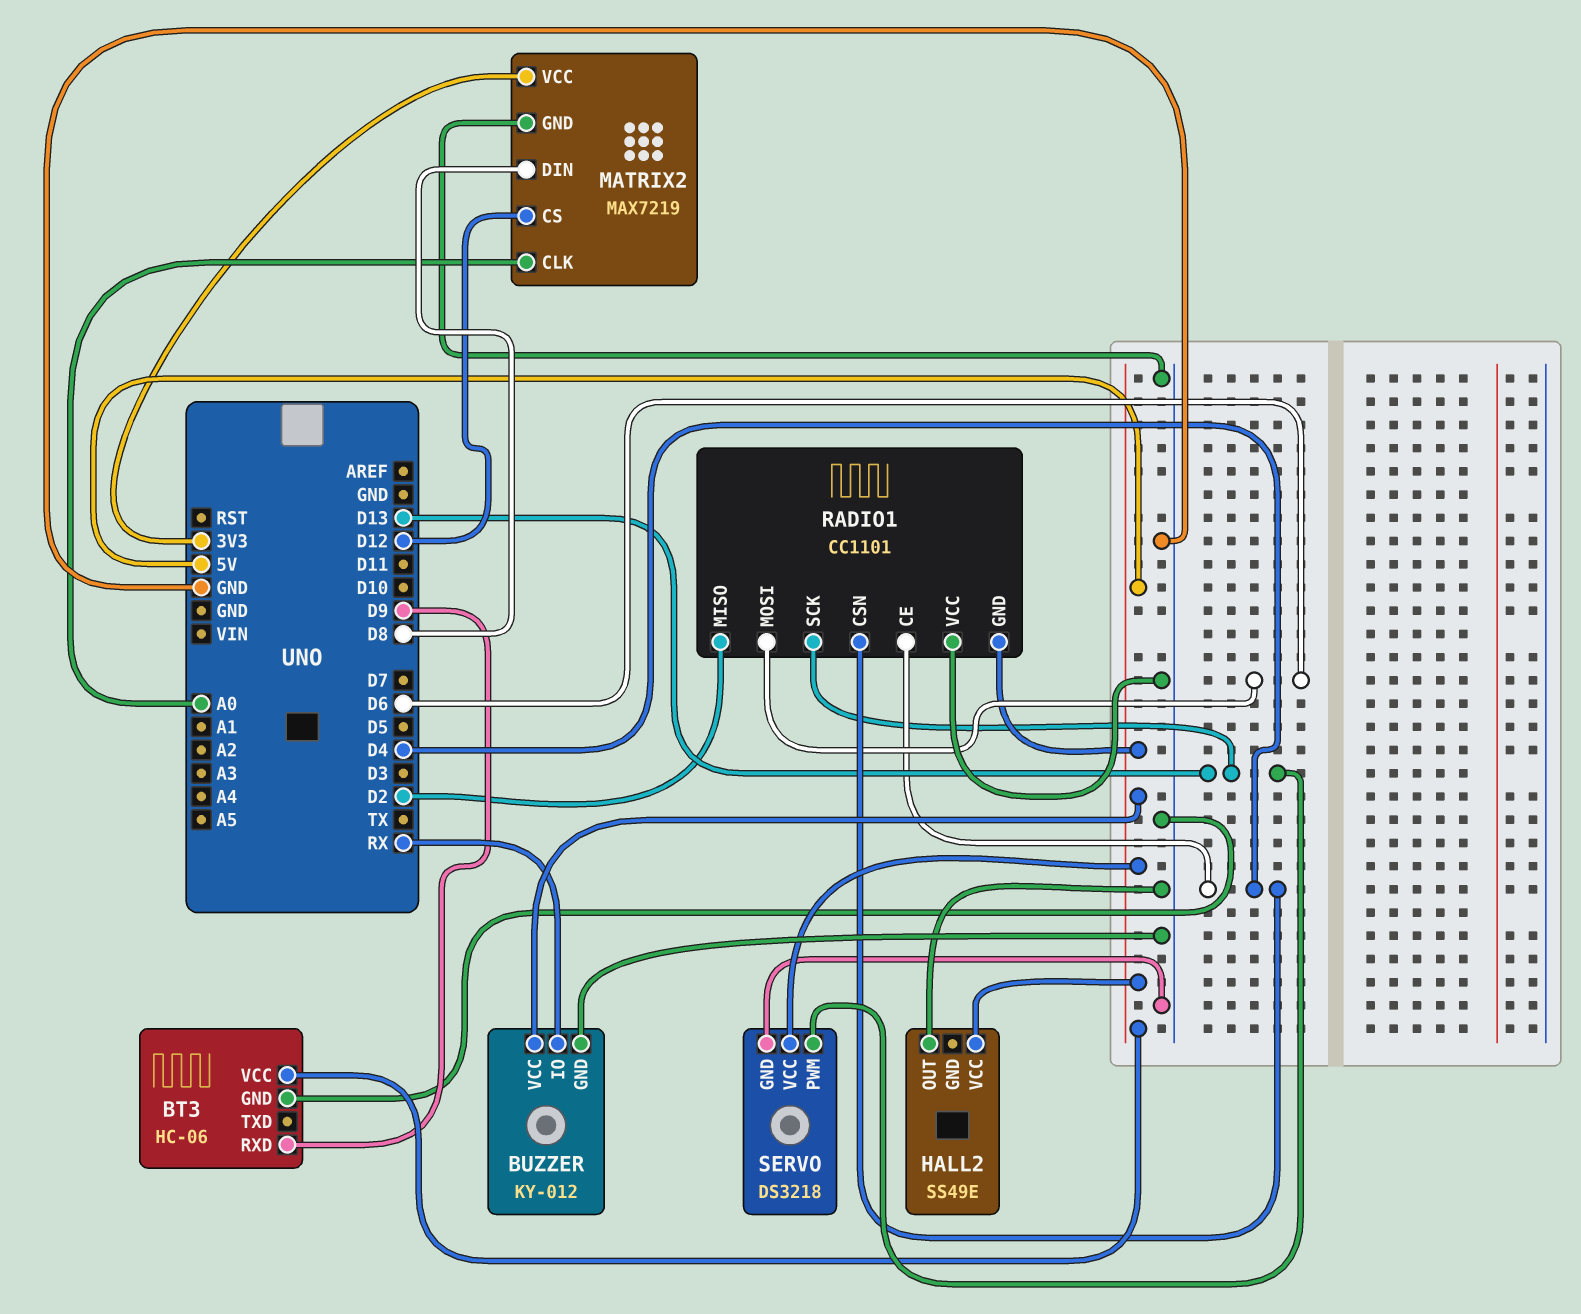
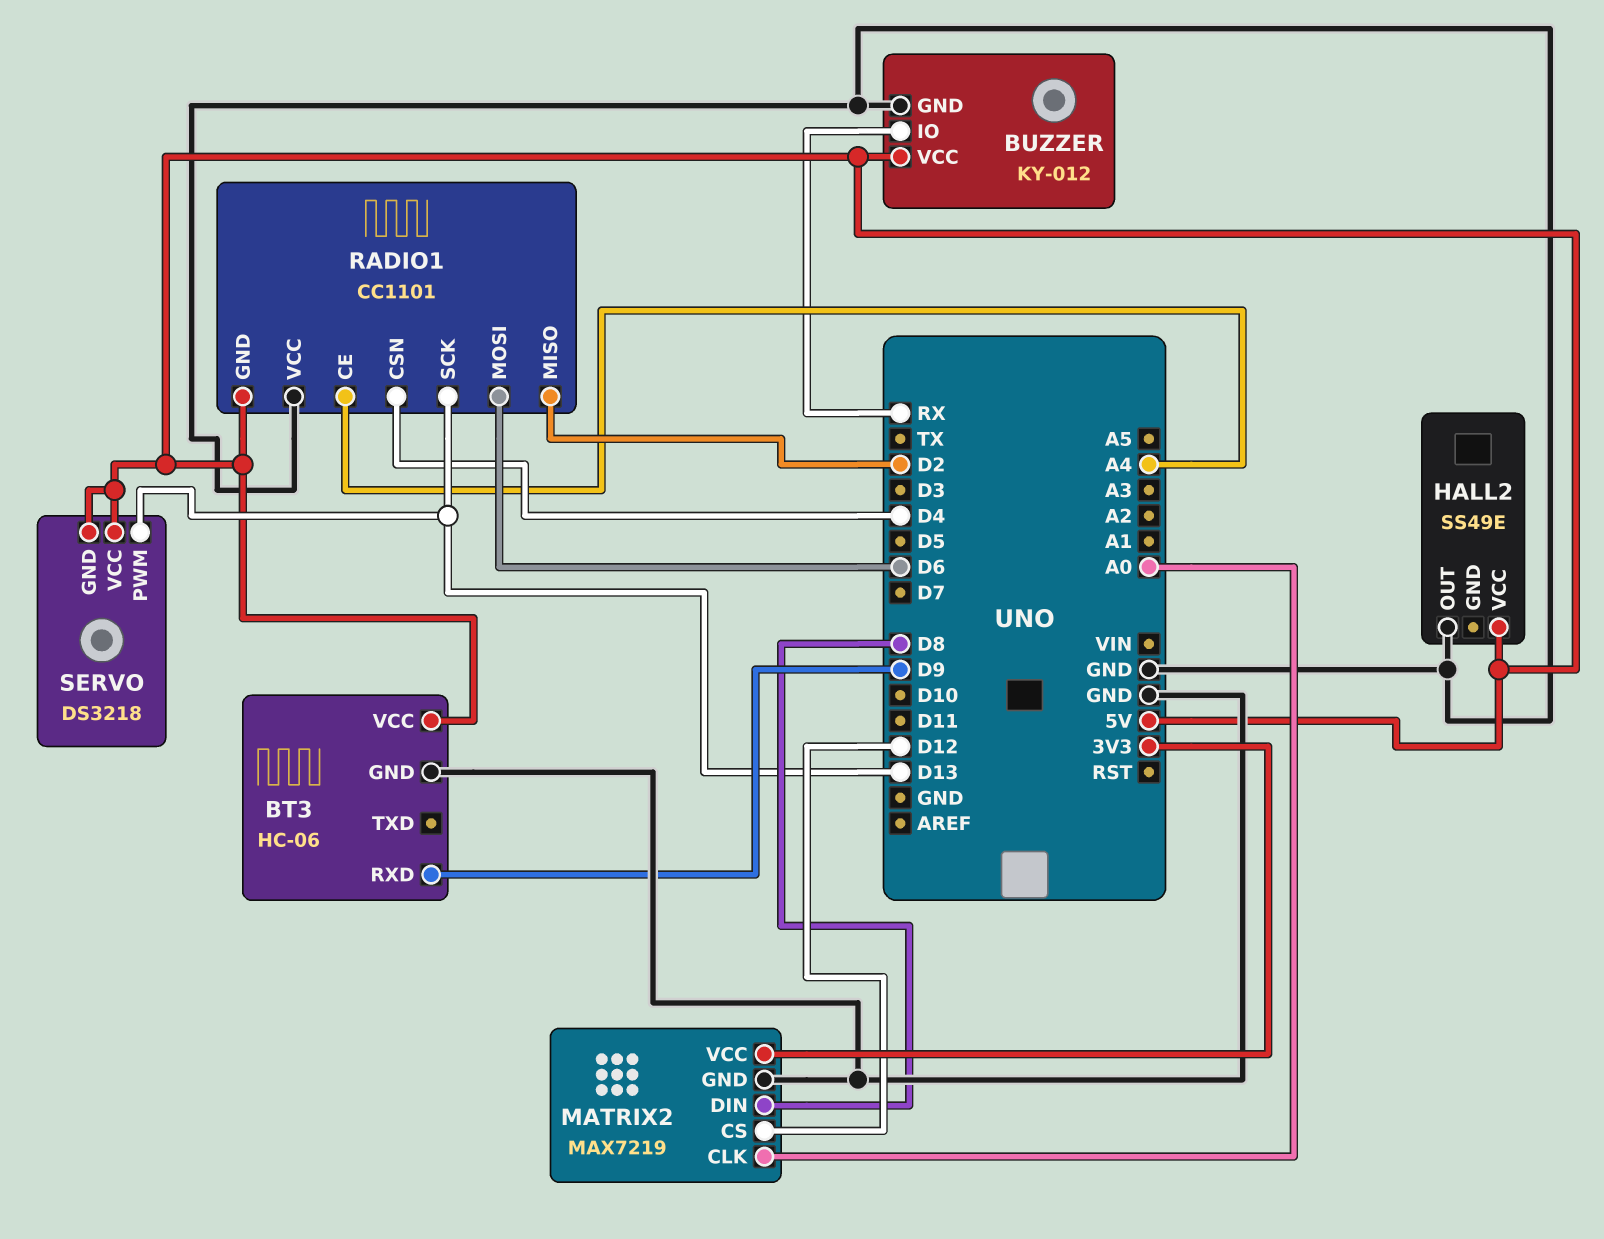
RADIO1 pin CE: D4 -> A4
SERVO pin GND: GND -> 5V

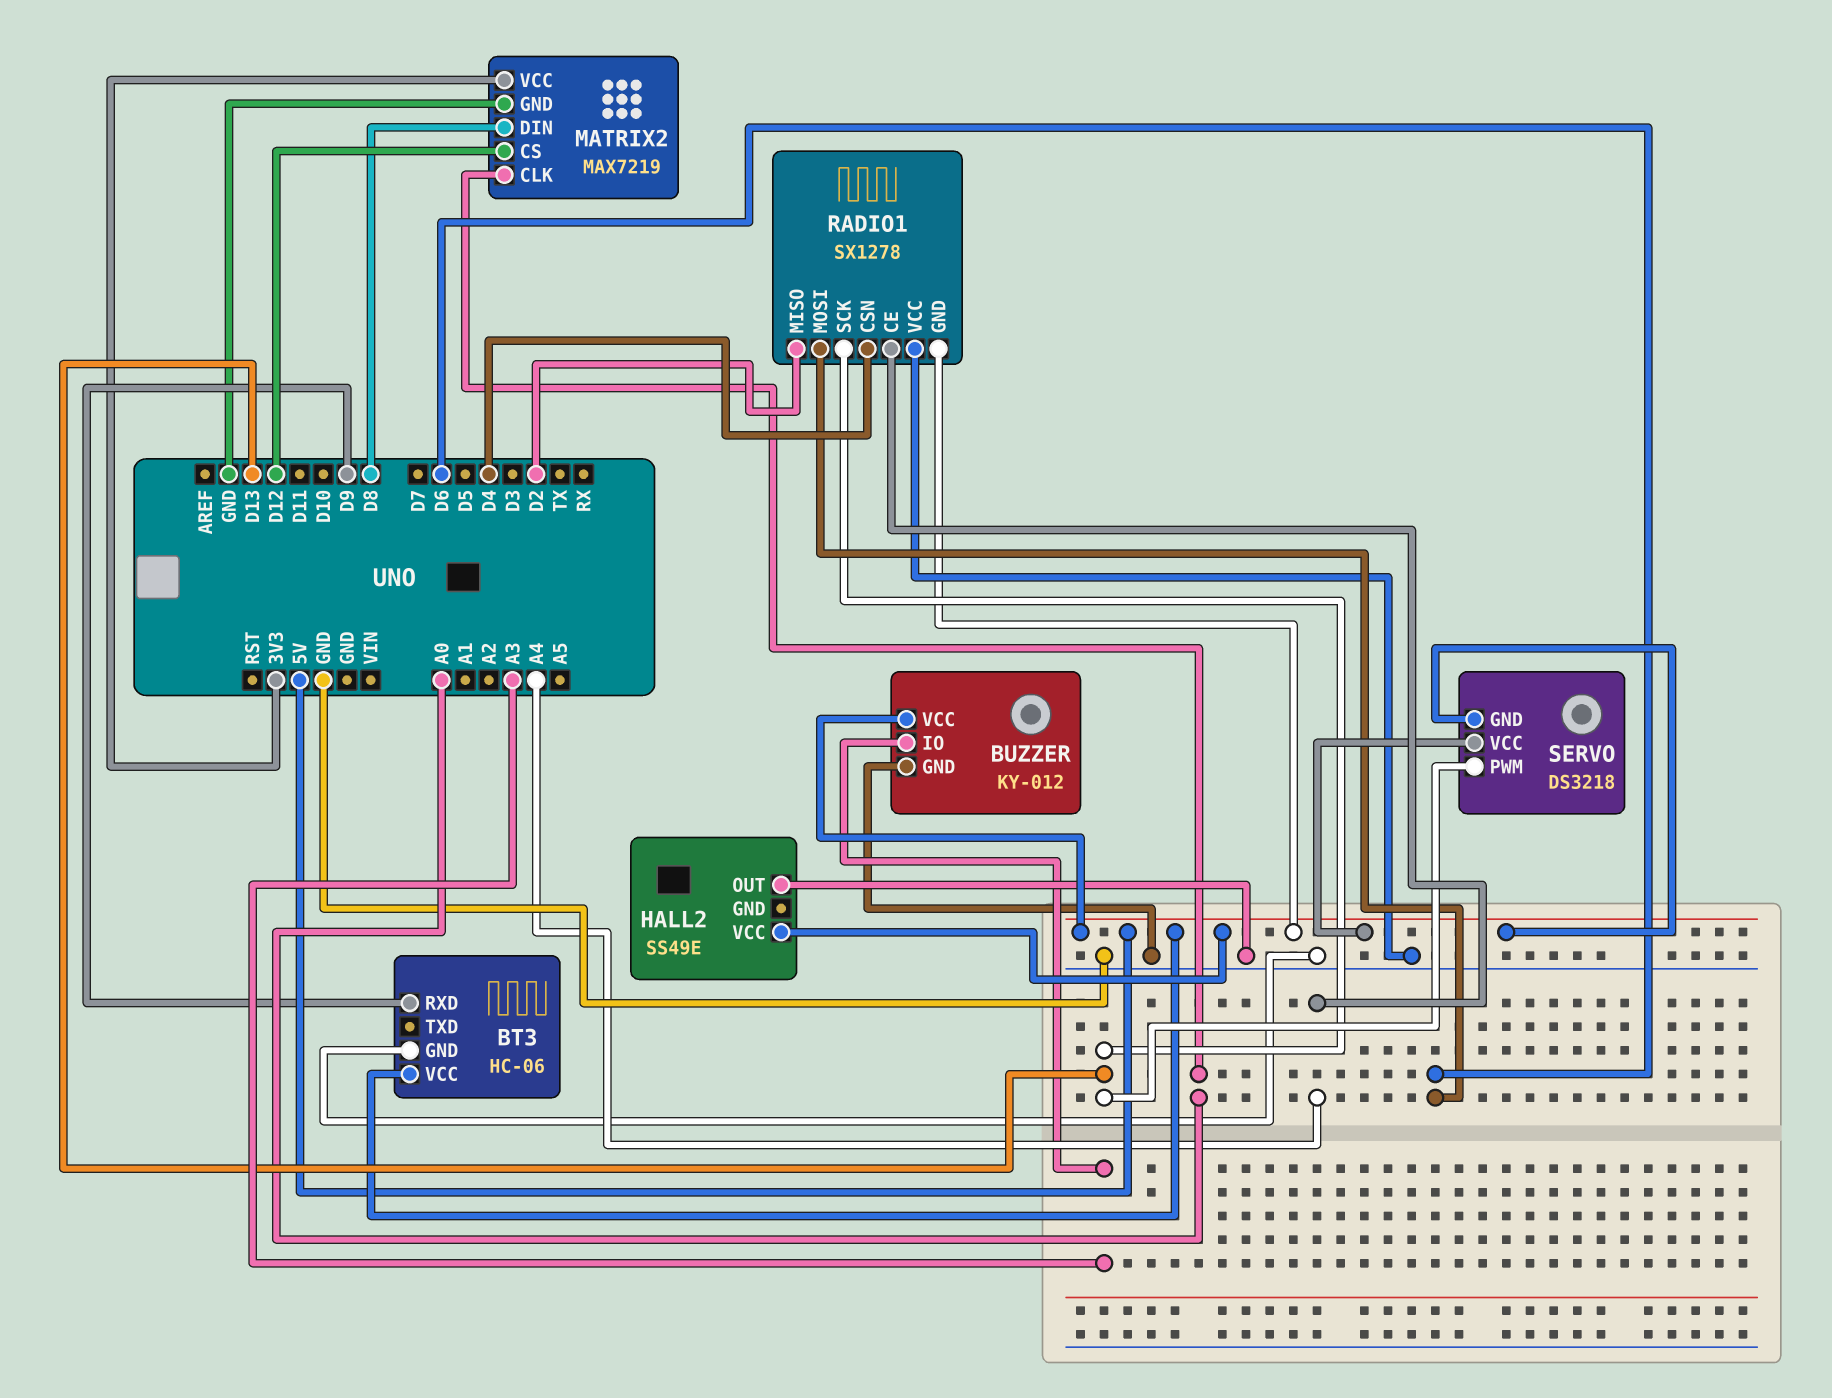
BUZZER pin IO: RX -> A3
RADIO1: CC1101 -> SX1278

